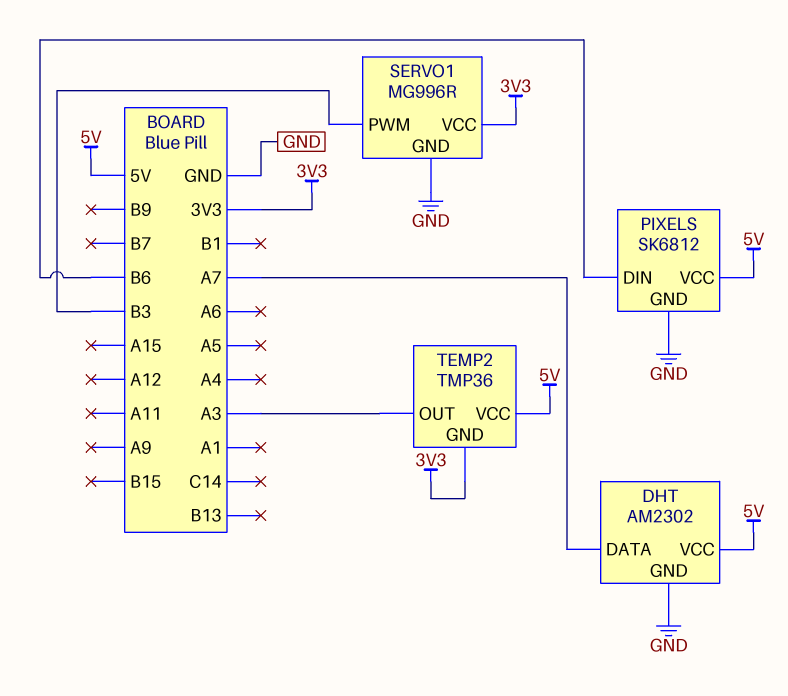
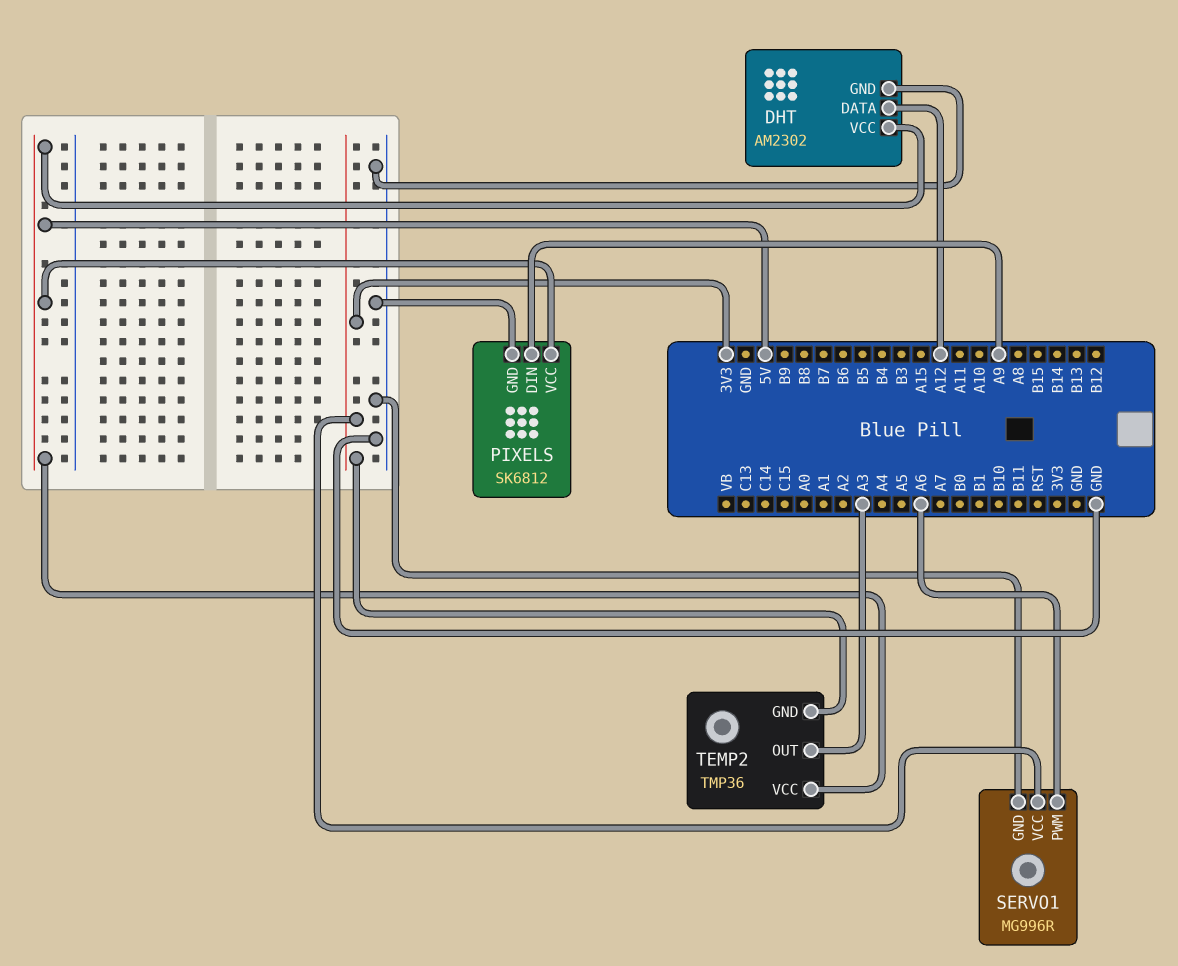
DHT pin DATA: A7 -> A12
PIXELS pin DIN: B6 -> A9
SERVO1 pin PWM: B3 -> A6

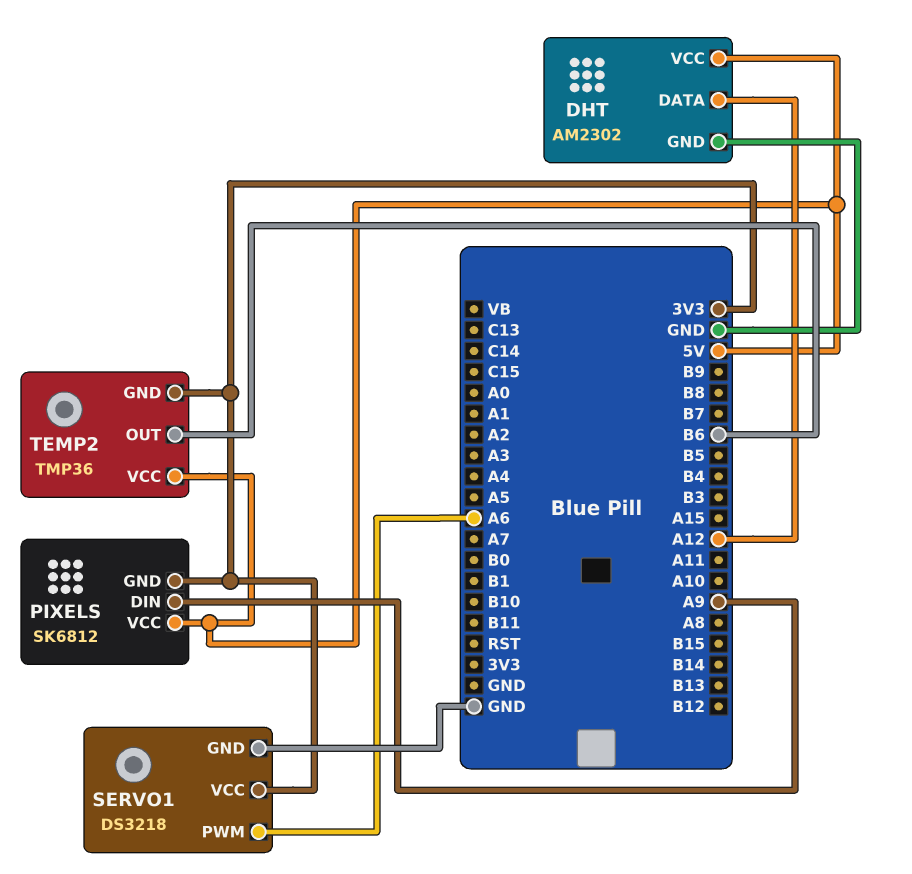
PIXELS pin GND: GND -> 3V3
SERVO1: MG996R -> DS3218
TEMP2 pin OUT: A3 -> B6

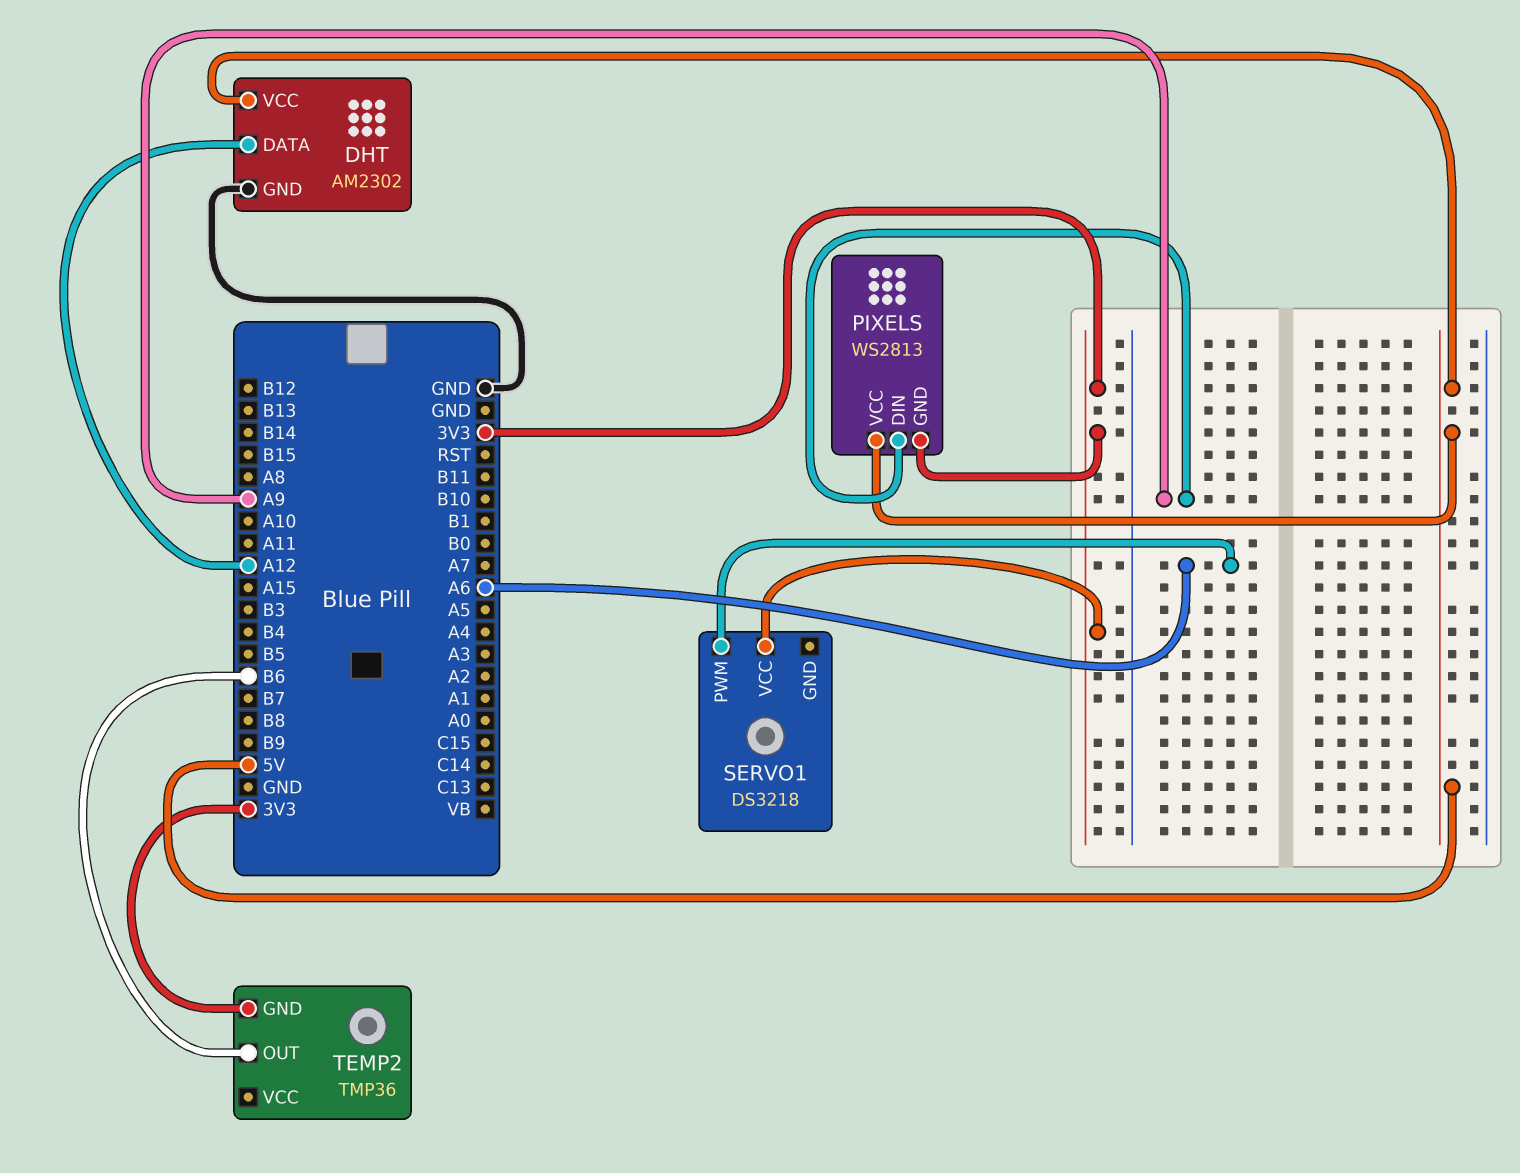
PIXELS: SK6812 -> WS2813
SERVO1 pin GND: GND -> none
TEMP2 pin VCC: 5V -> none

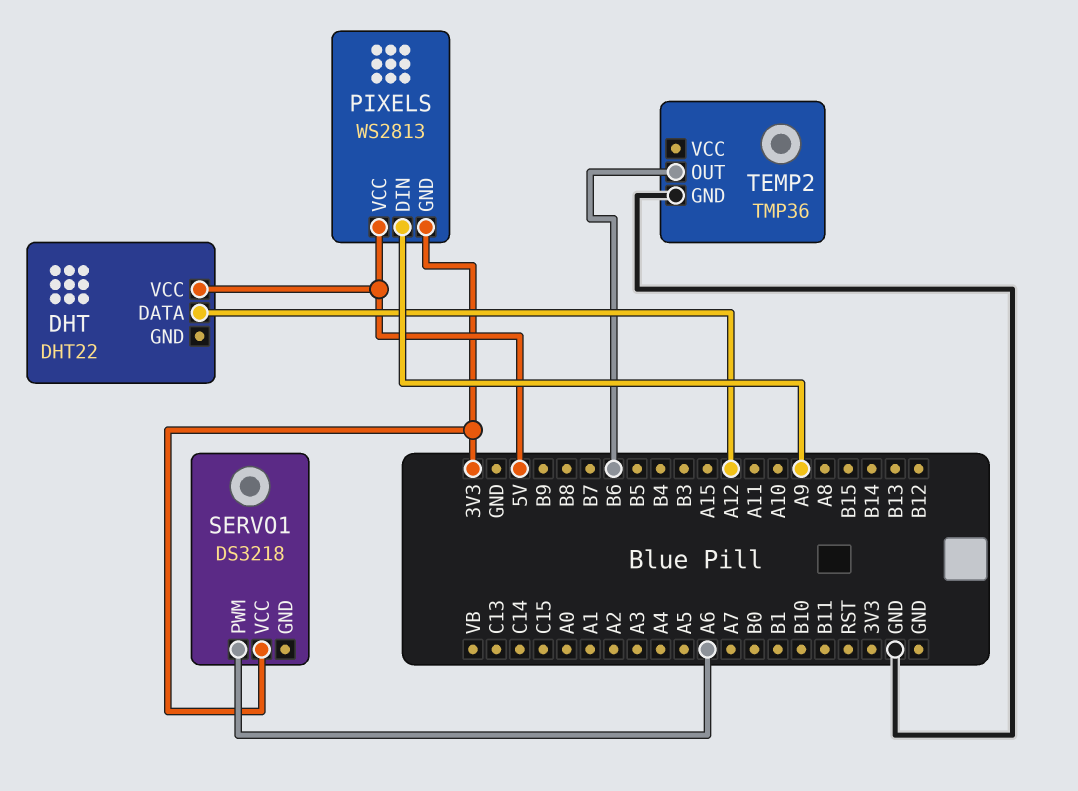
DHT: AM2302 -> DHT22
DHT pin GND: GND -> none
TEMP2 pin GND: 3V3 -> GND

